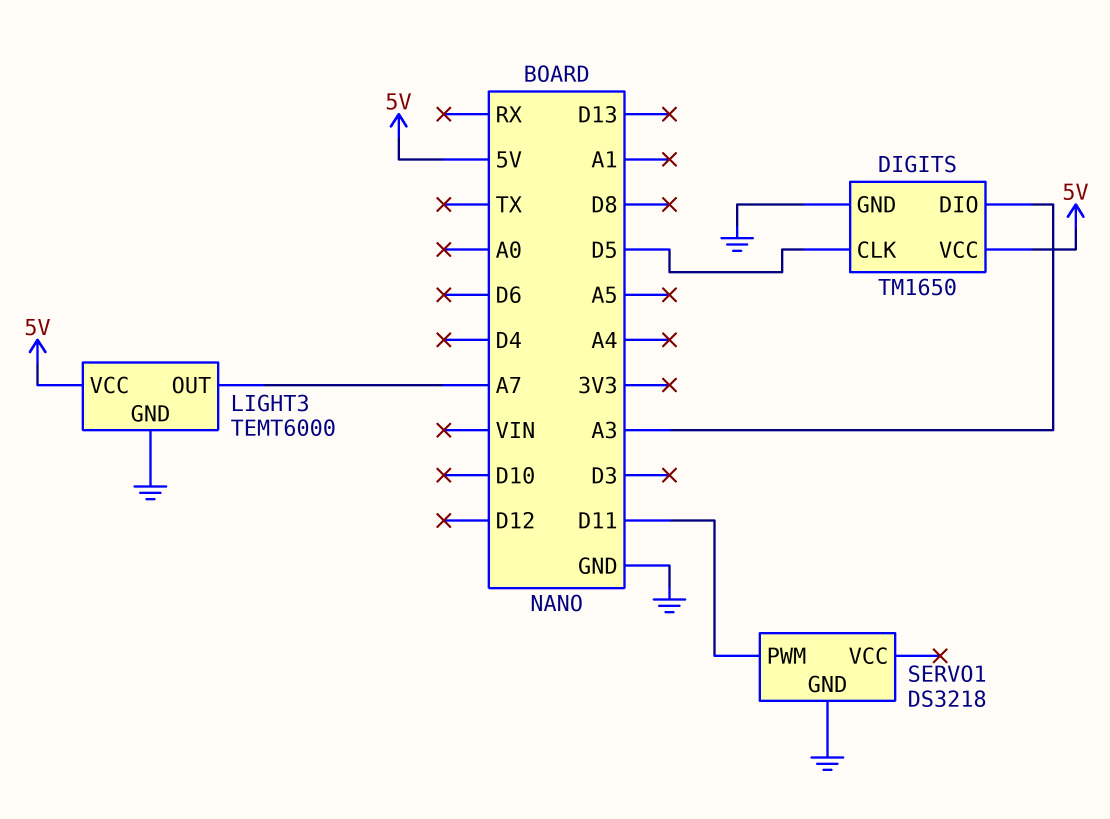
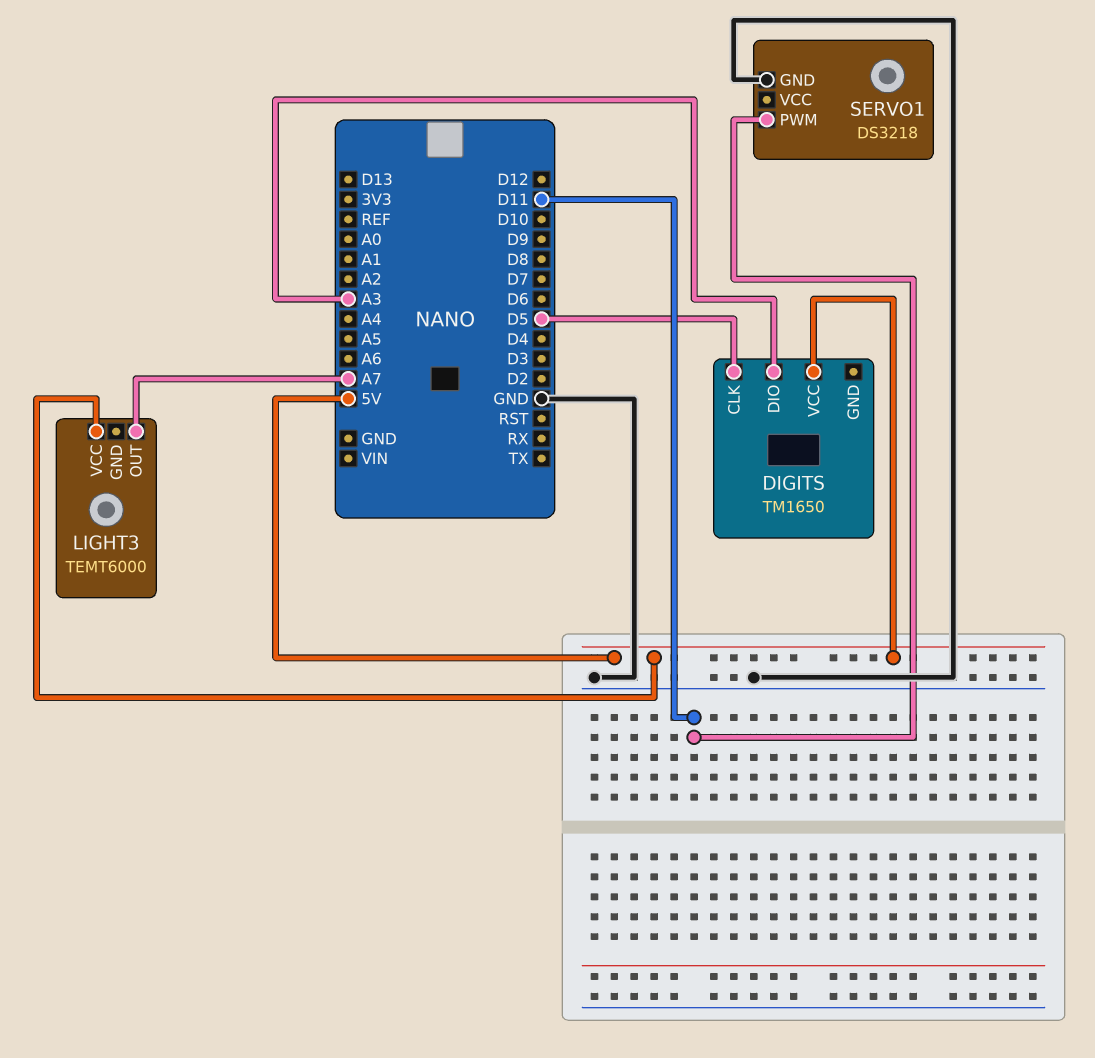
DIGITS pin GND: GND -> none
LIGHT3 pin GND: GND -> none

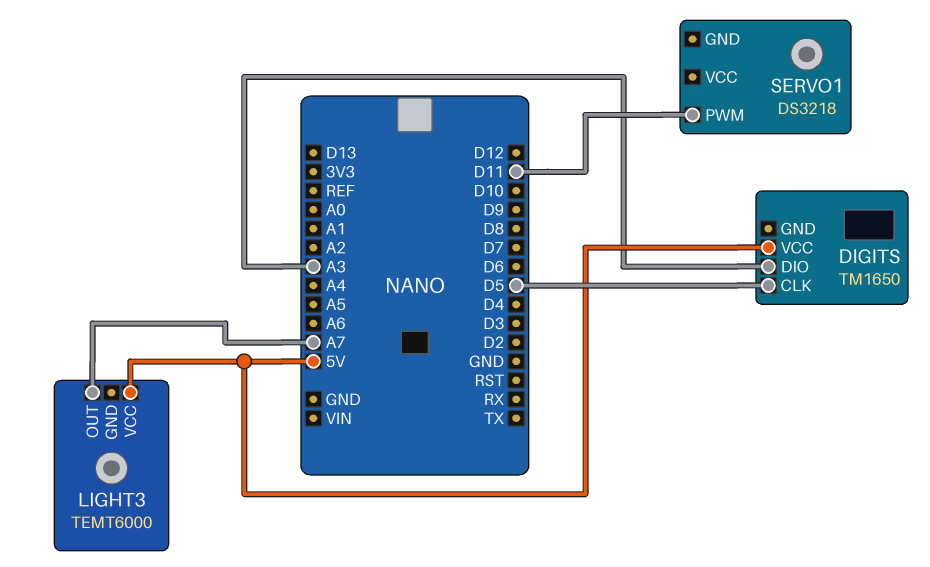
SERVO1 pin GND: GND -> none

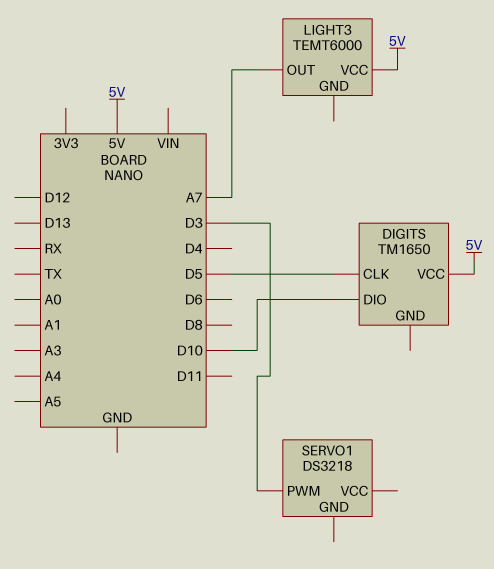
DIGITS pin DIO: A3 -> D10
SERVO1 pin PWM: D11 -> D3

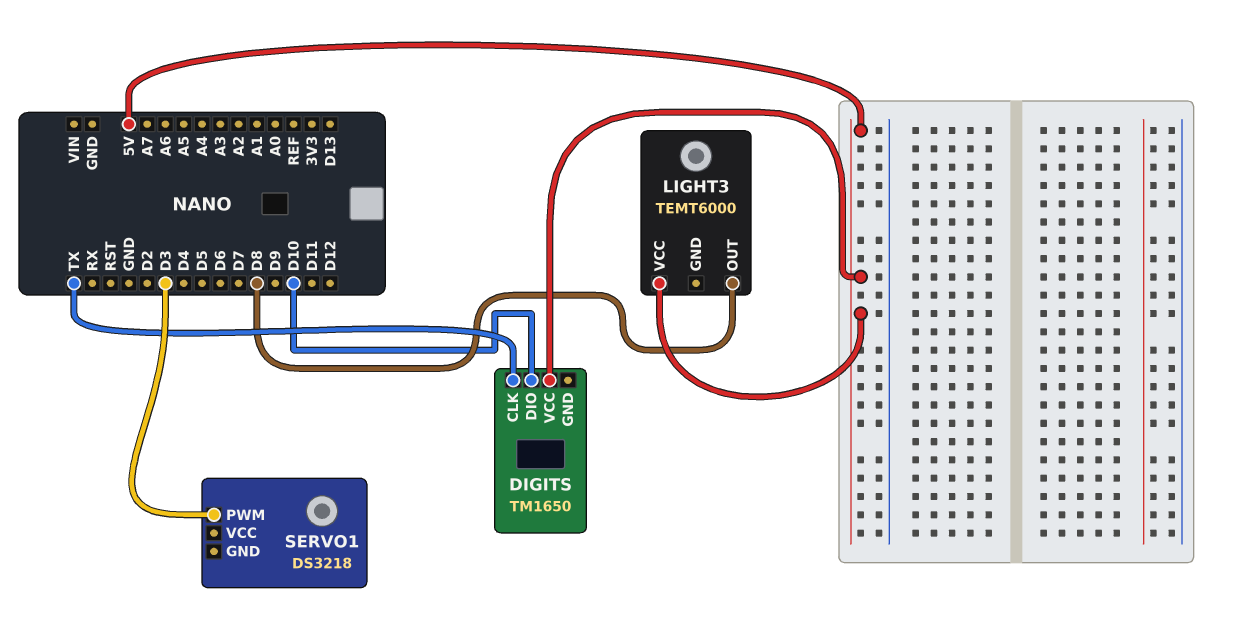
DIGITS pin CLK: D5 -> TX
LIGHT3 pin OUT: A7 -> D8

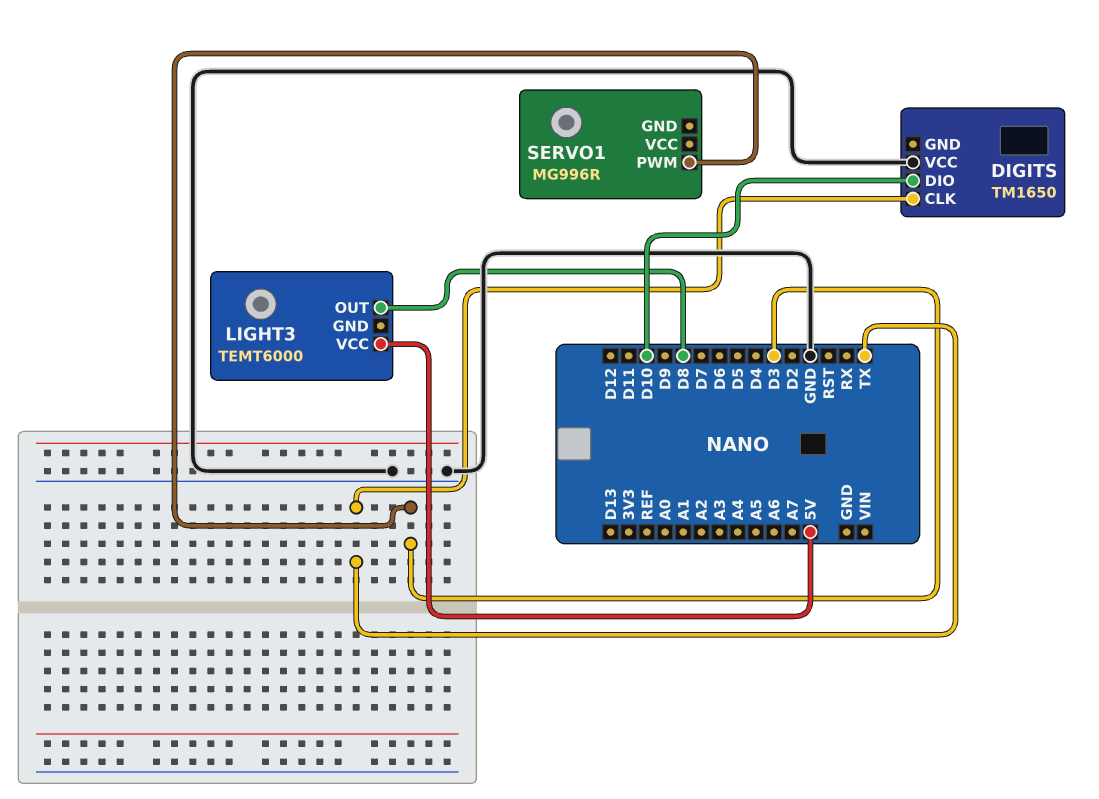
DIGITS pin VCC: 5V -> GND
SERVO1: DS3218 -> MG996R

